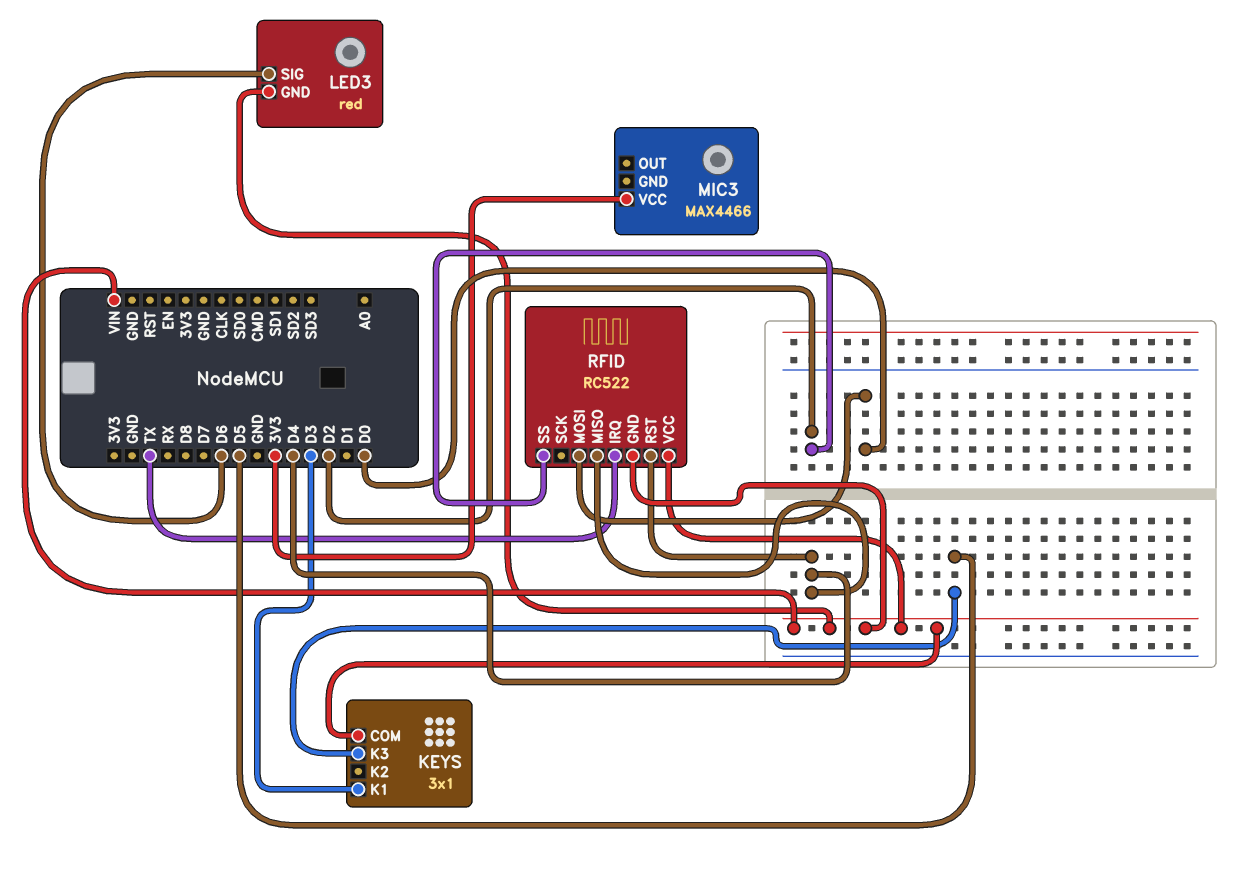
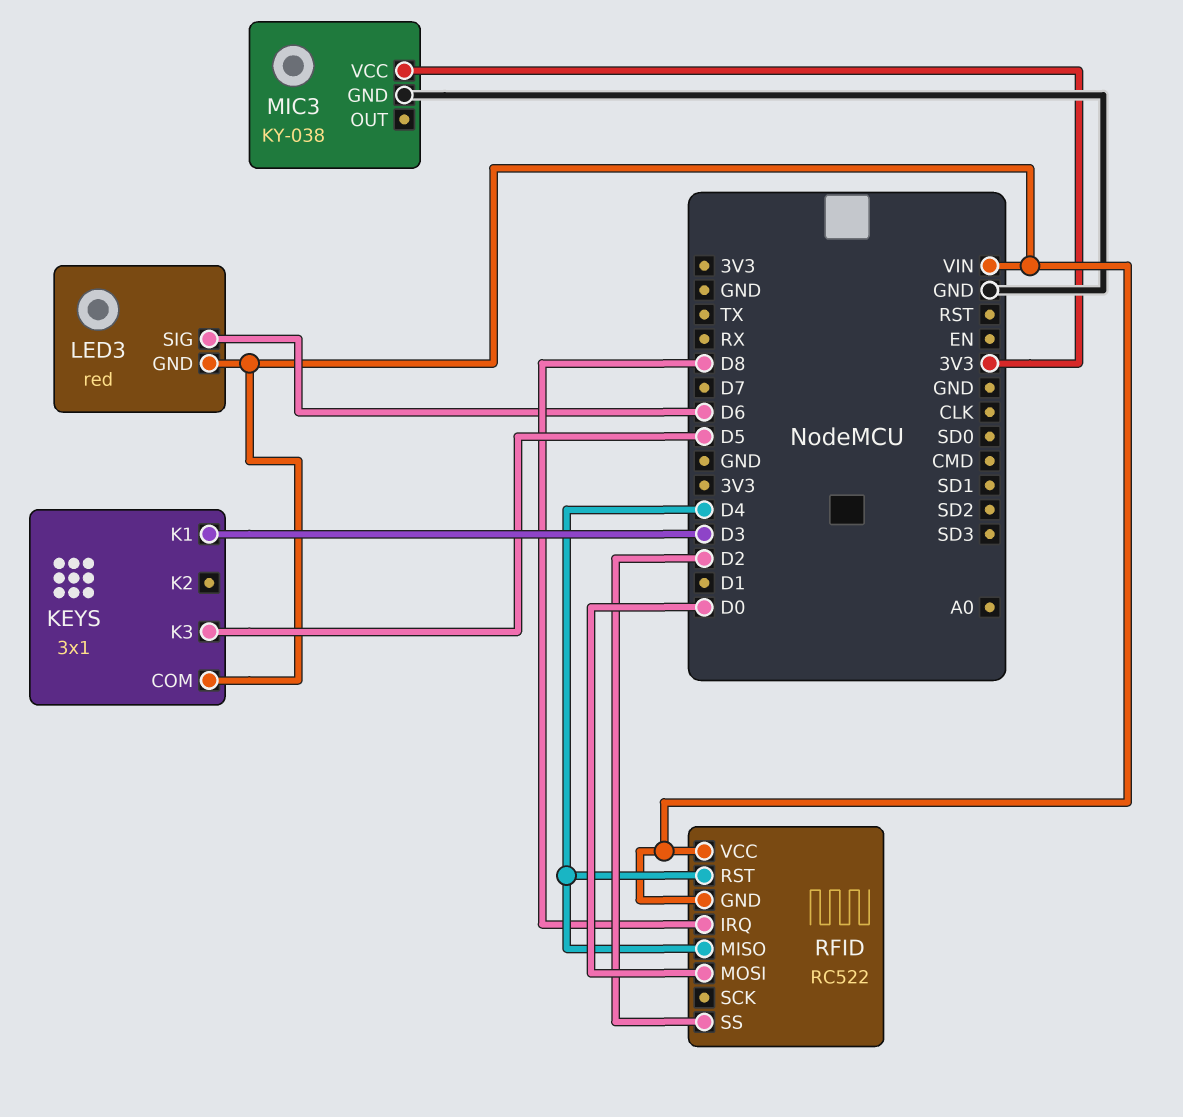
MIC3: MAX4466 -> KY-038
MIC3 pin GND: none -> GND
RFID pin IRQ: TX -> D8

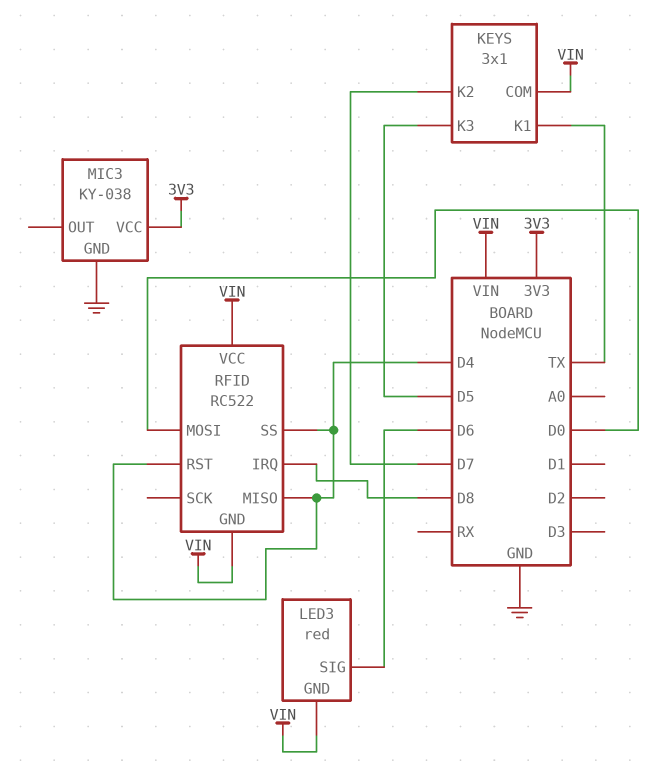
KEYS pin K1: D3 -> TX
KEYS pin K2: none -> D7
RFID pin SS: D2 -> D4

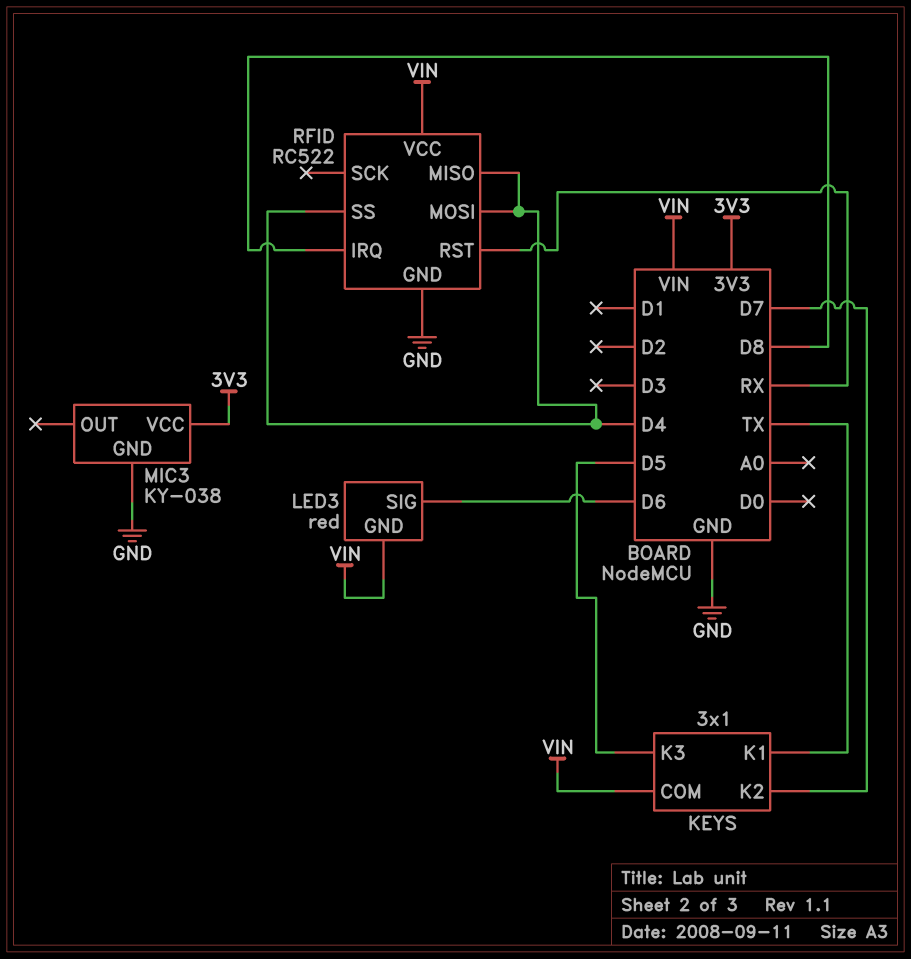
RFID pin GND: VIN -> GND
RFID pin MOSI: D0 -> D4
RFID pin RST: D4 -> RX

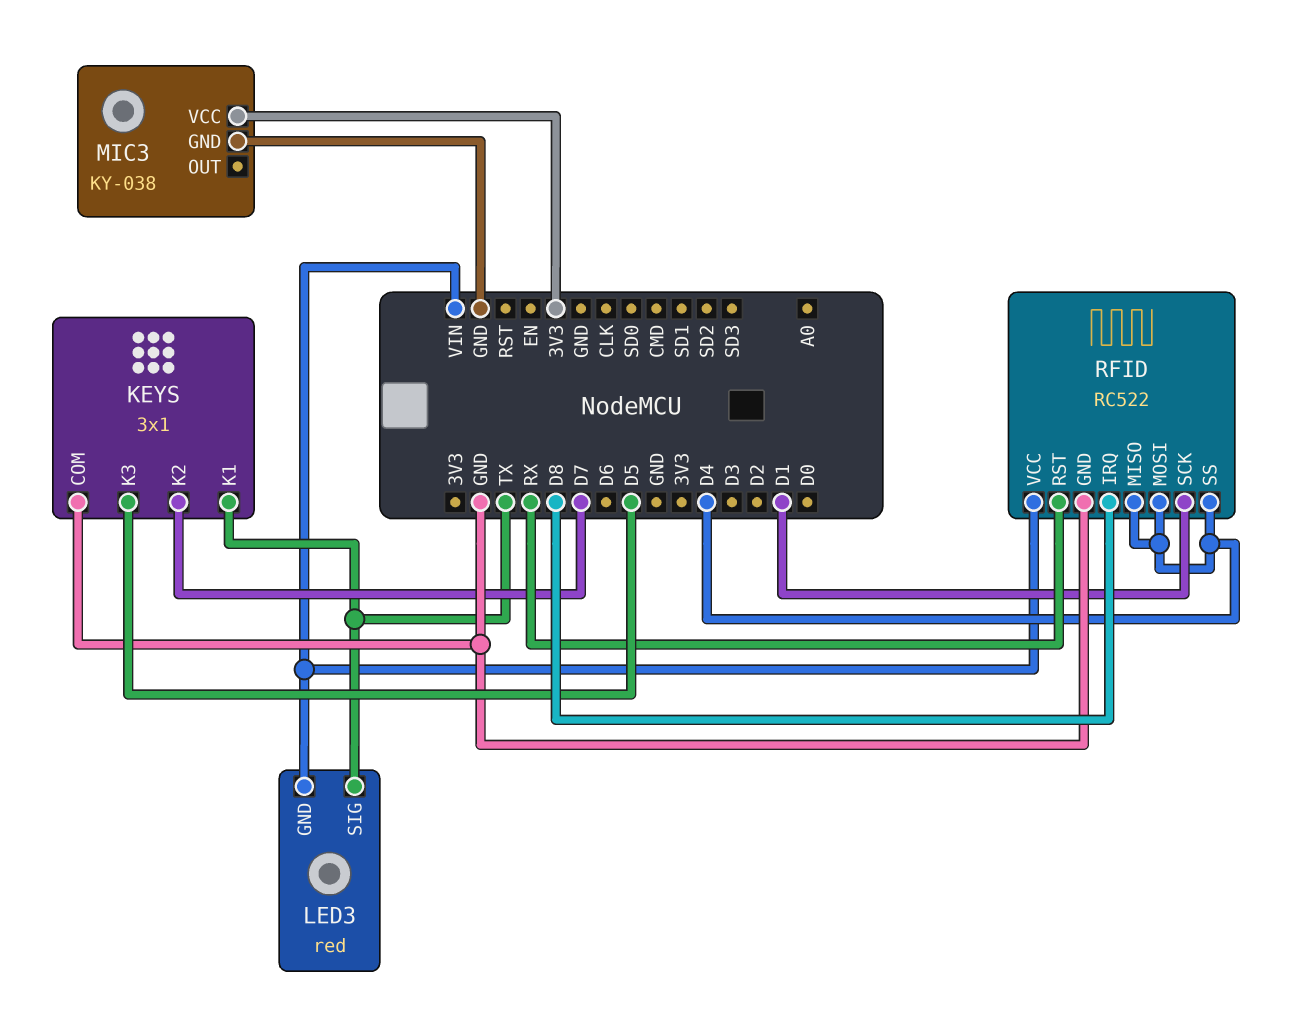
KEYS pin COM: VIN -> GND
LED3 pin SIG: D6 -> TX
RFID pin SCK: none -> D1

